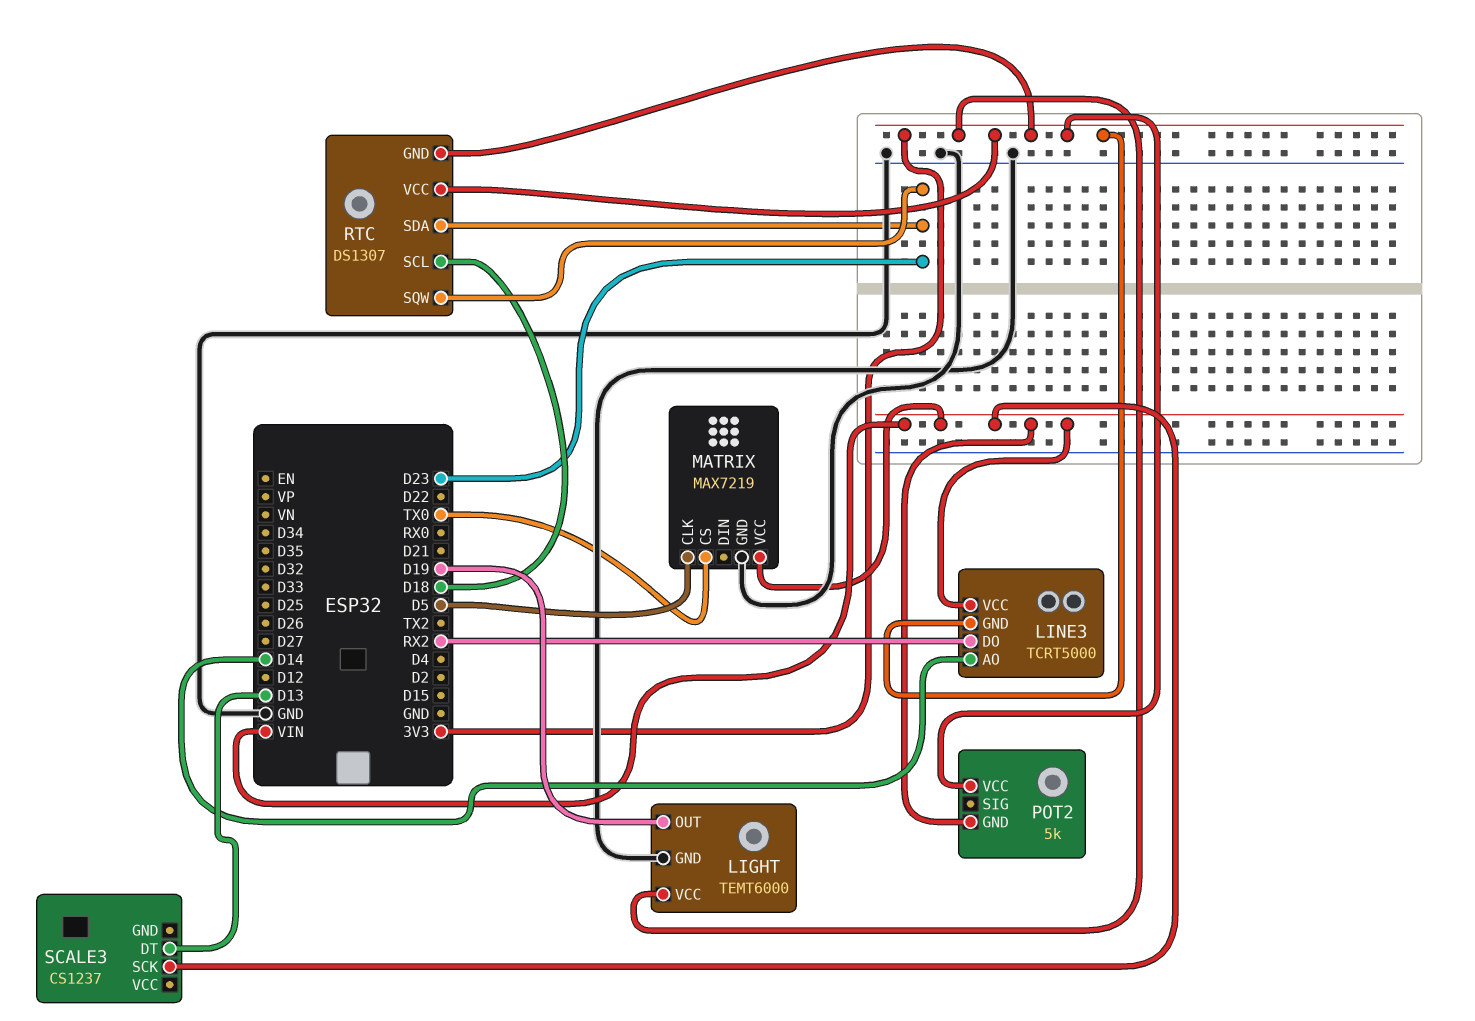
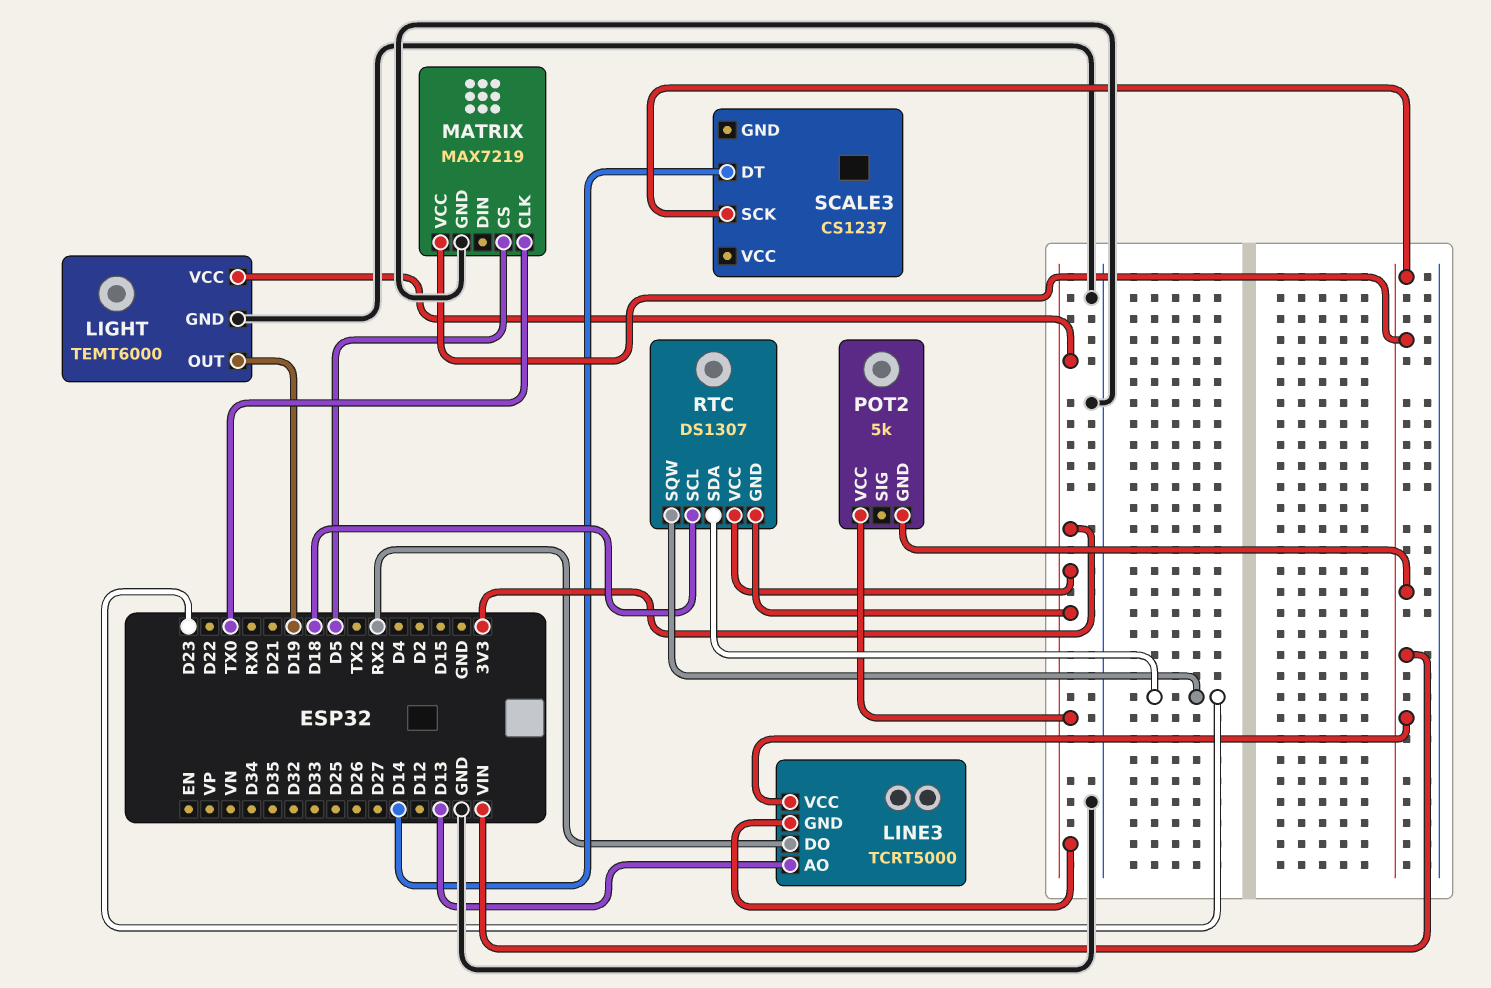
LINE3 pin AO: D14 -> D13
MATRIX pin CLK: D5 -> TX0
MATRIX pin CS: TX0 -> D5
SCALE3 pin DT: D13 -> D14

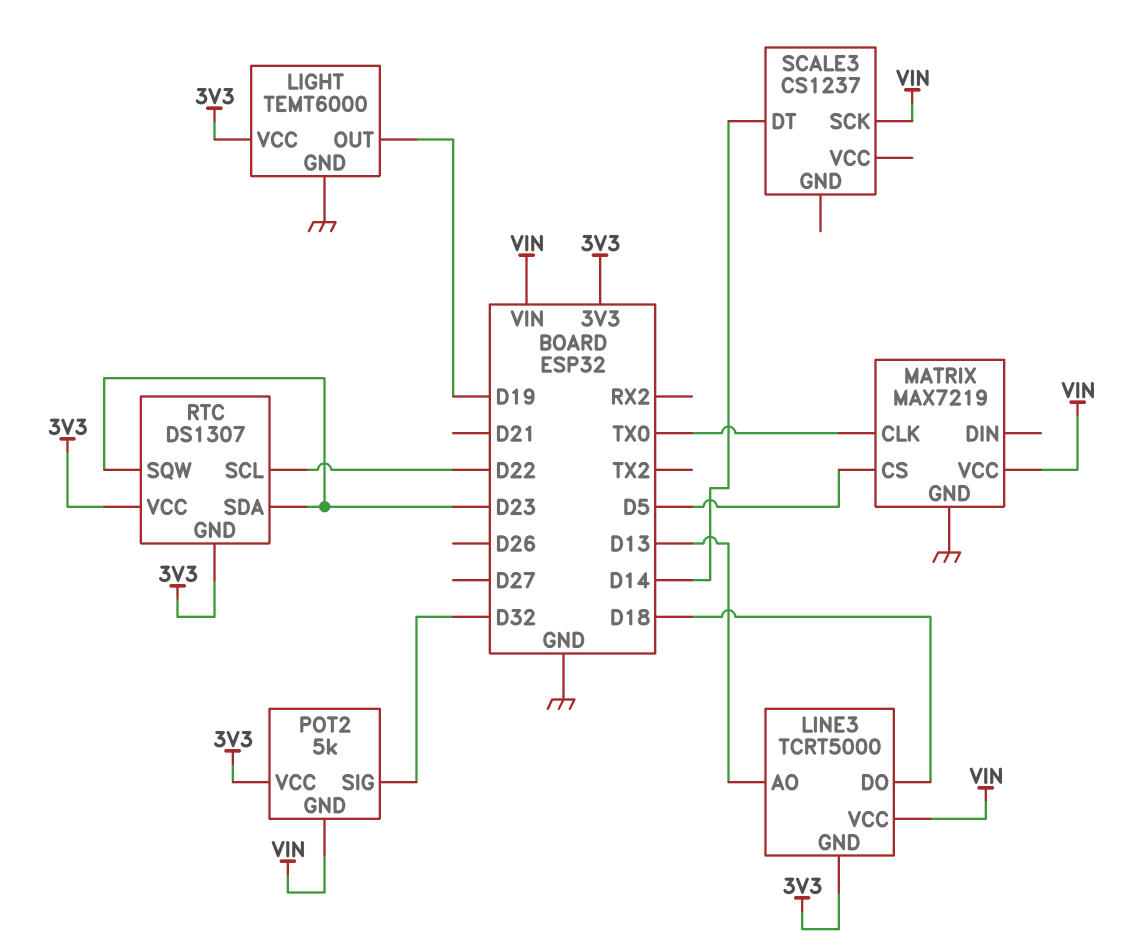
LINE3 pin DO: RX2 -> D18
POT2 pin SIG: none -> D32
RTC pin SCL: D18 -> D22

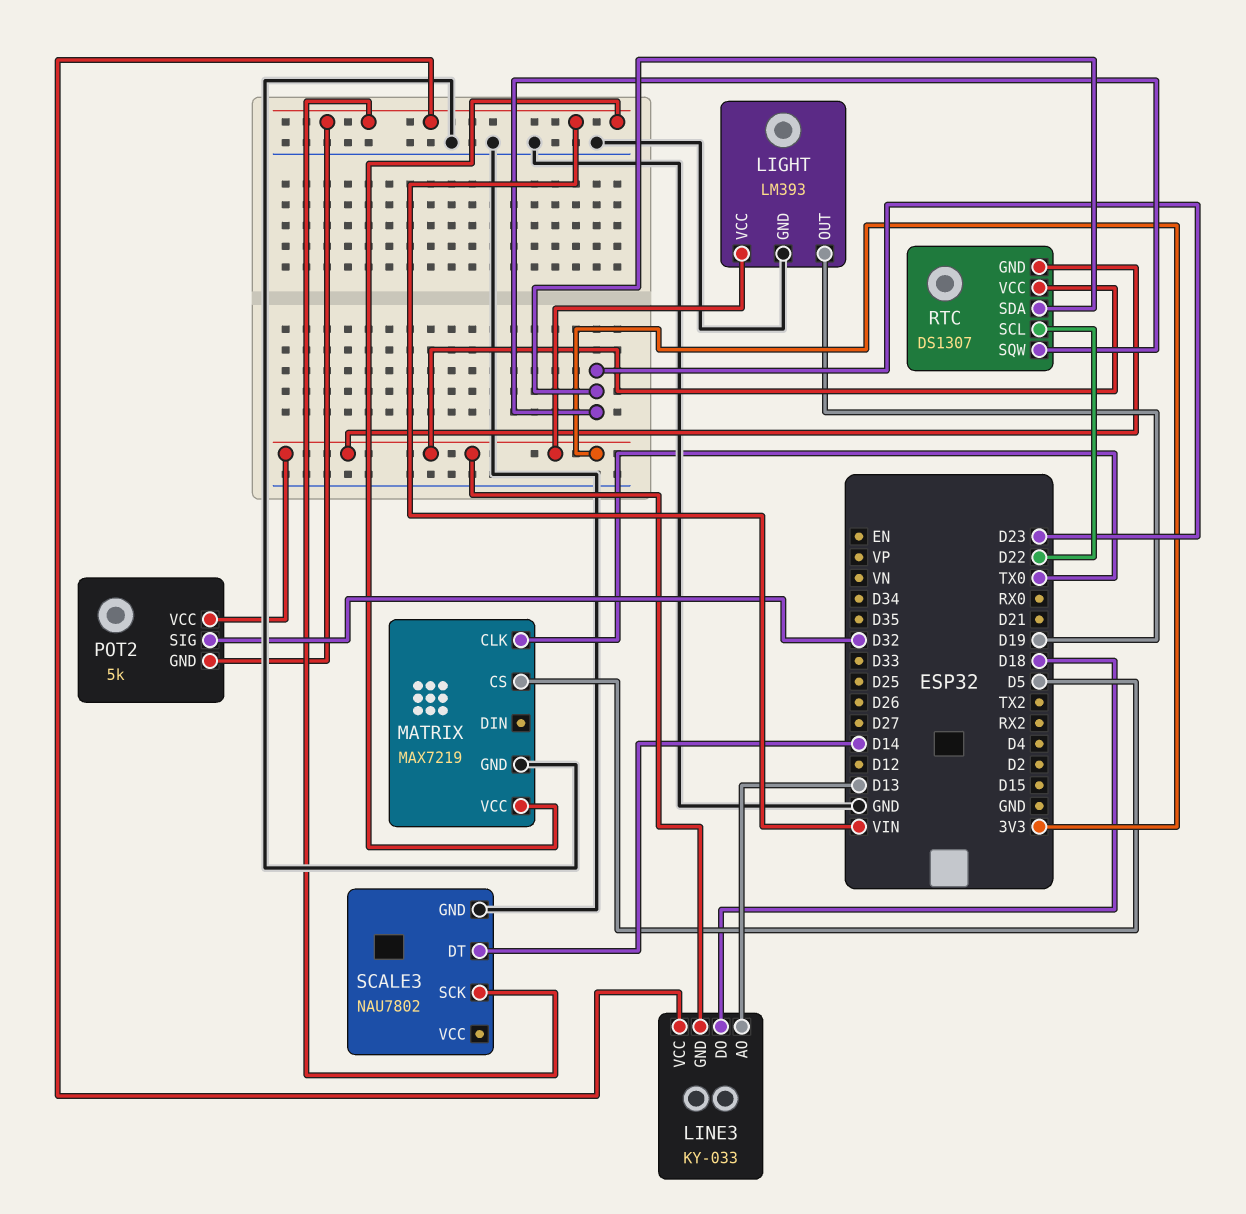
LIGHT: TEMT6000 -> LM393
LINE3: TCRT5000 -> KY-033
SCALE3: CS1237 -> NAU7802
SCALE3 pin GND: none -> GND

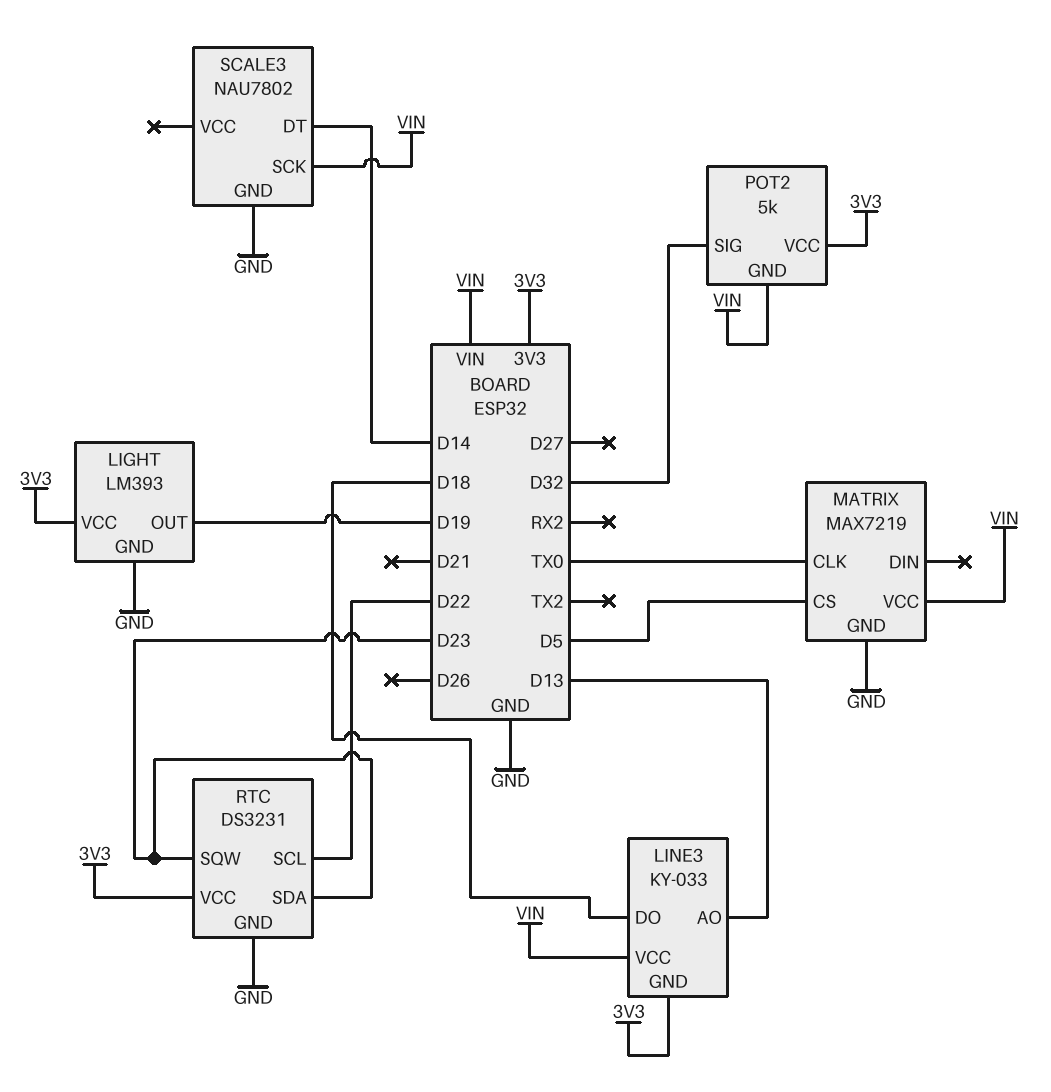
RTC: DS1307 -> DS3231
RTC pin GND: 3V3 -> GND

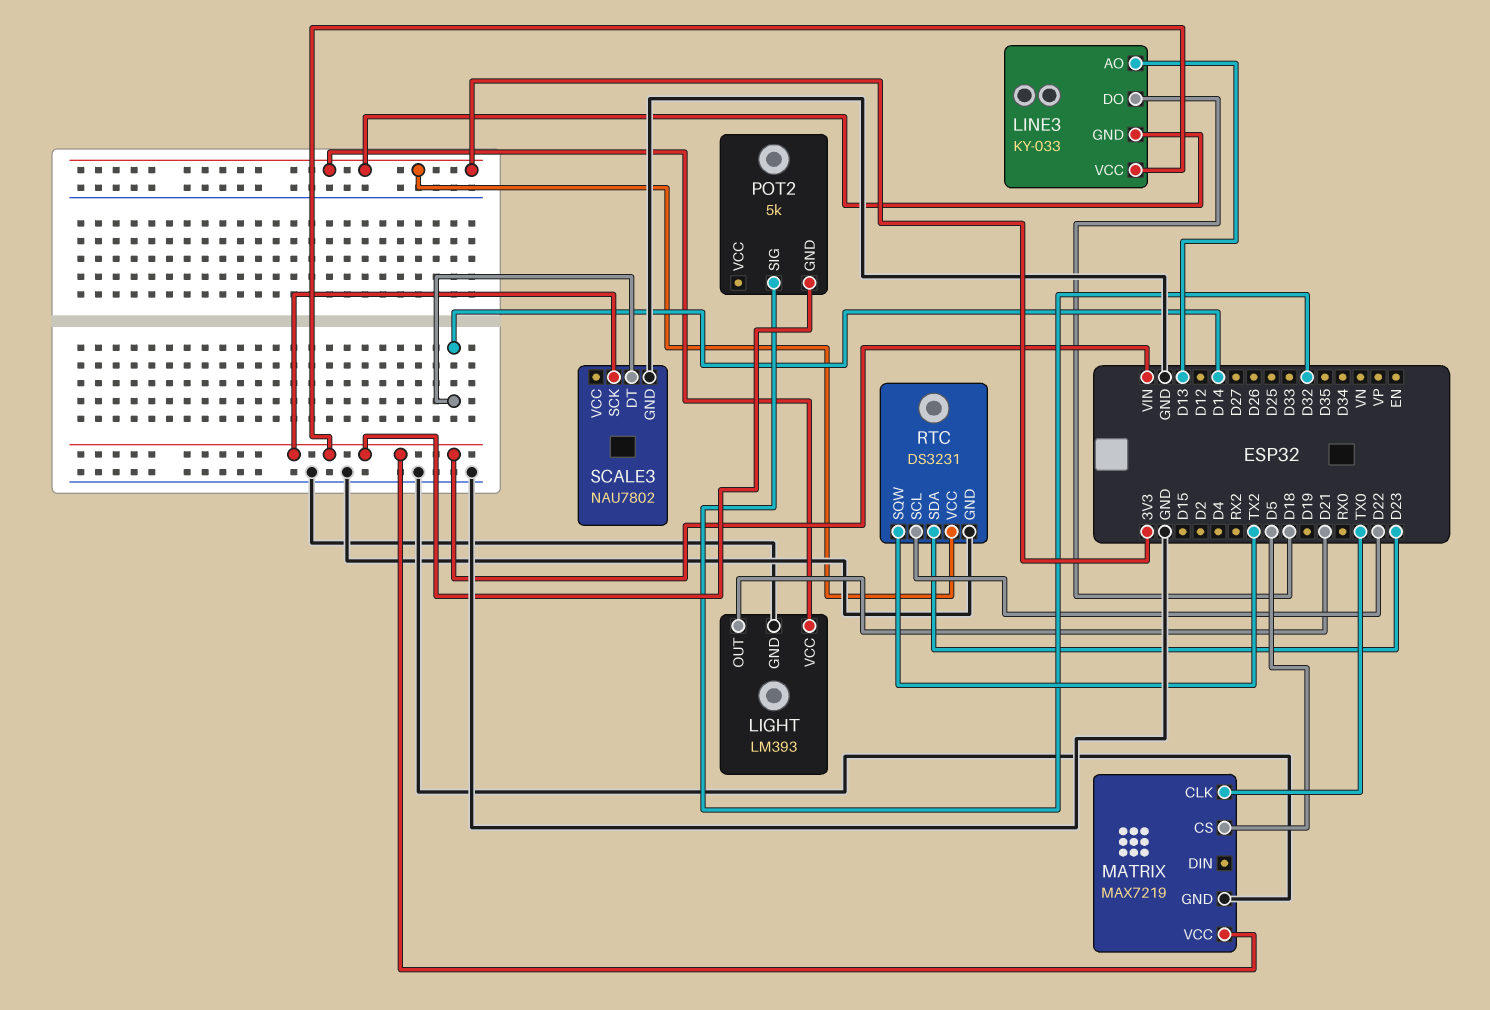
LIGHT pin OUT: D19 -> D21
POT2 pin VCC: 3V3 -> none
RTC pin SQW: D23 -> TX2

